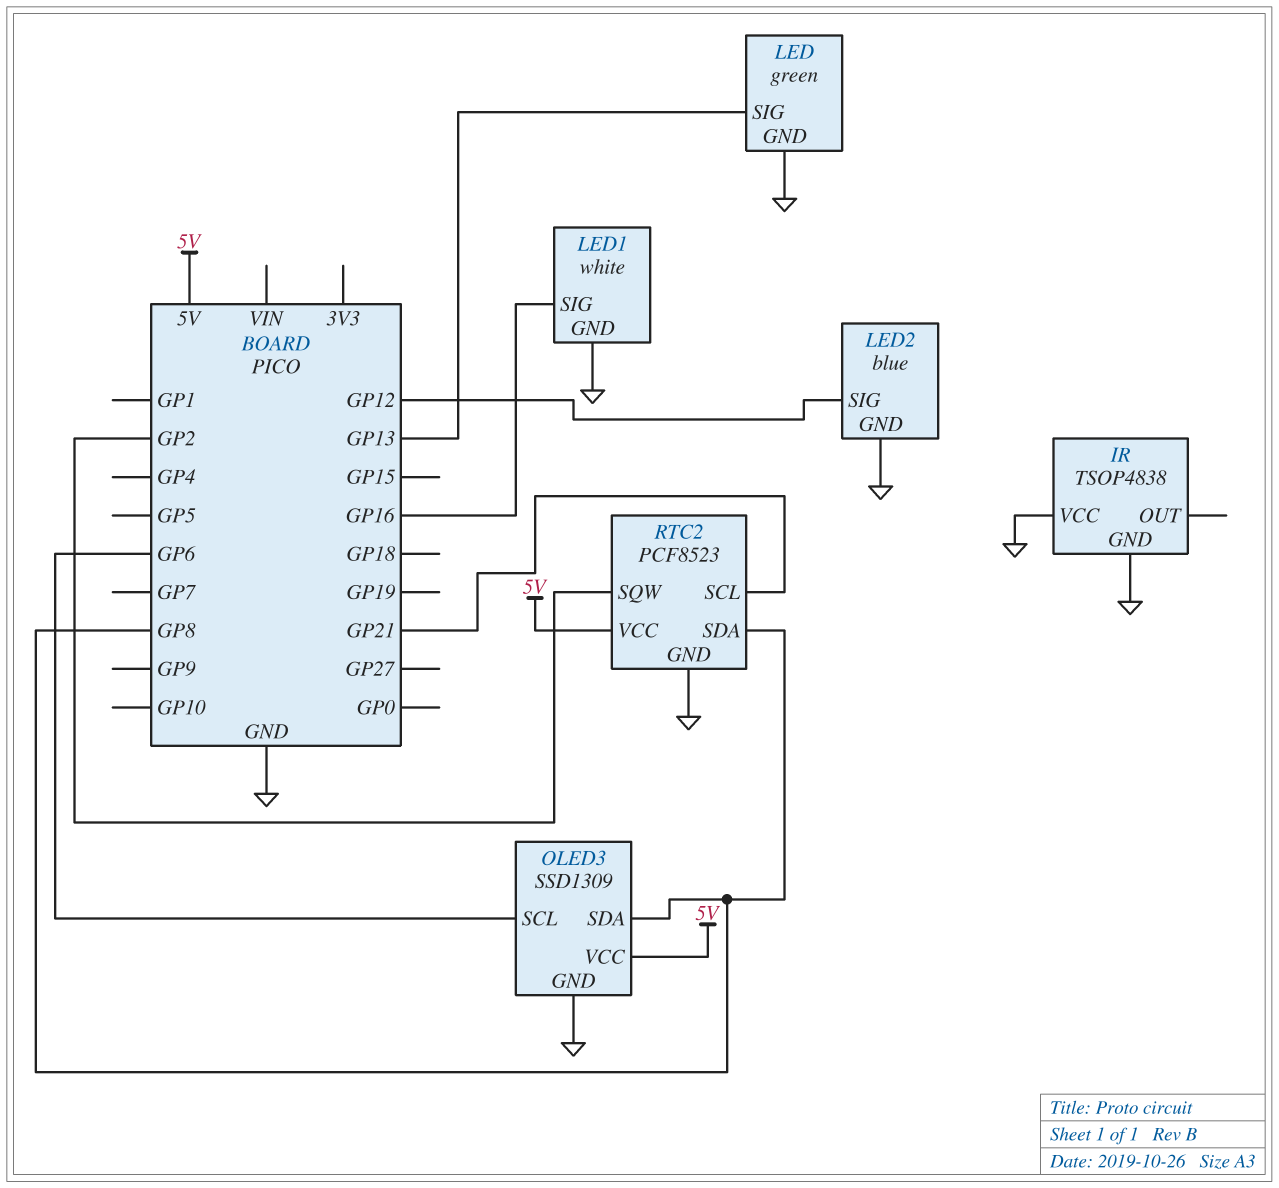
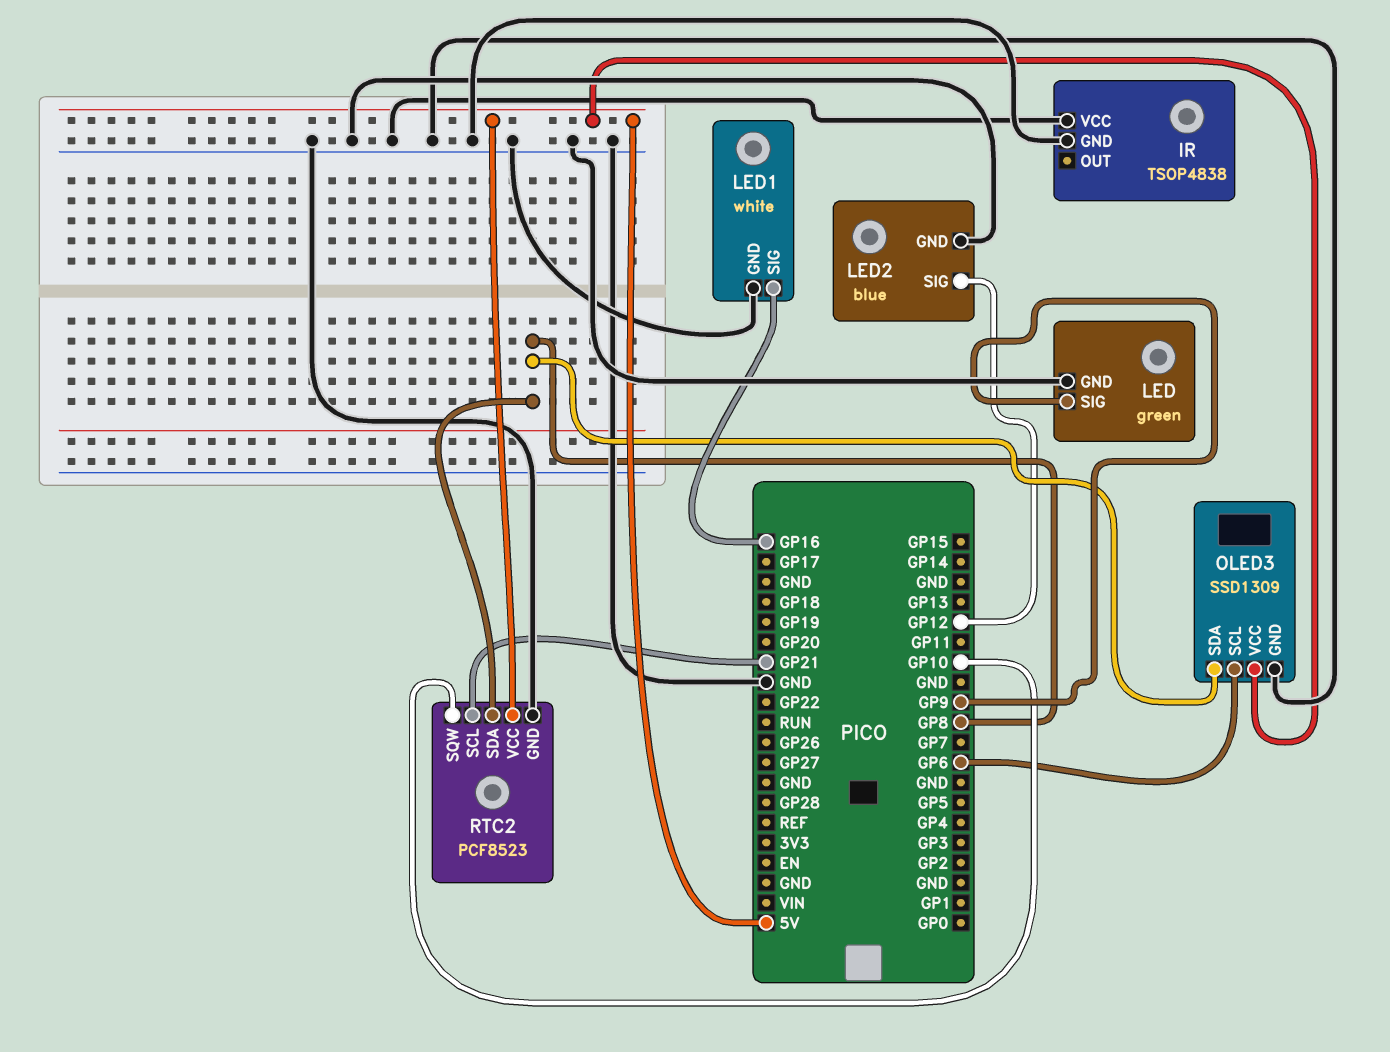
LED pin SIG: GP13 -> GP9
RTC2 pin SQW: GP2 -> GP10

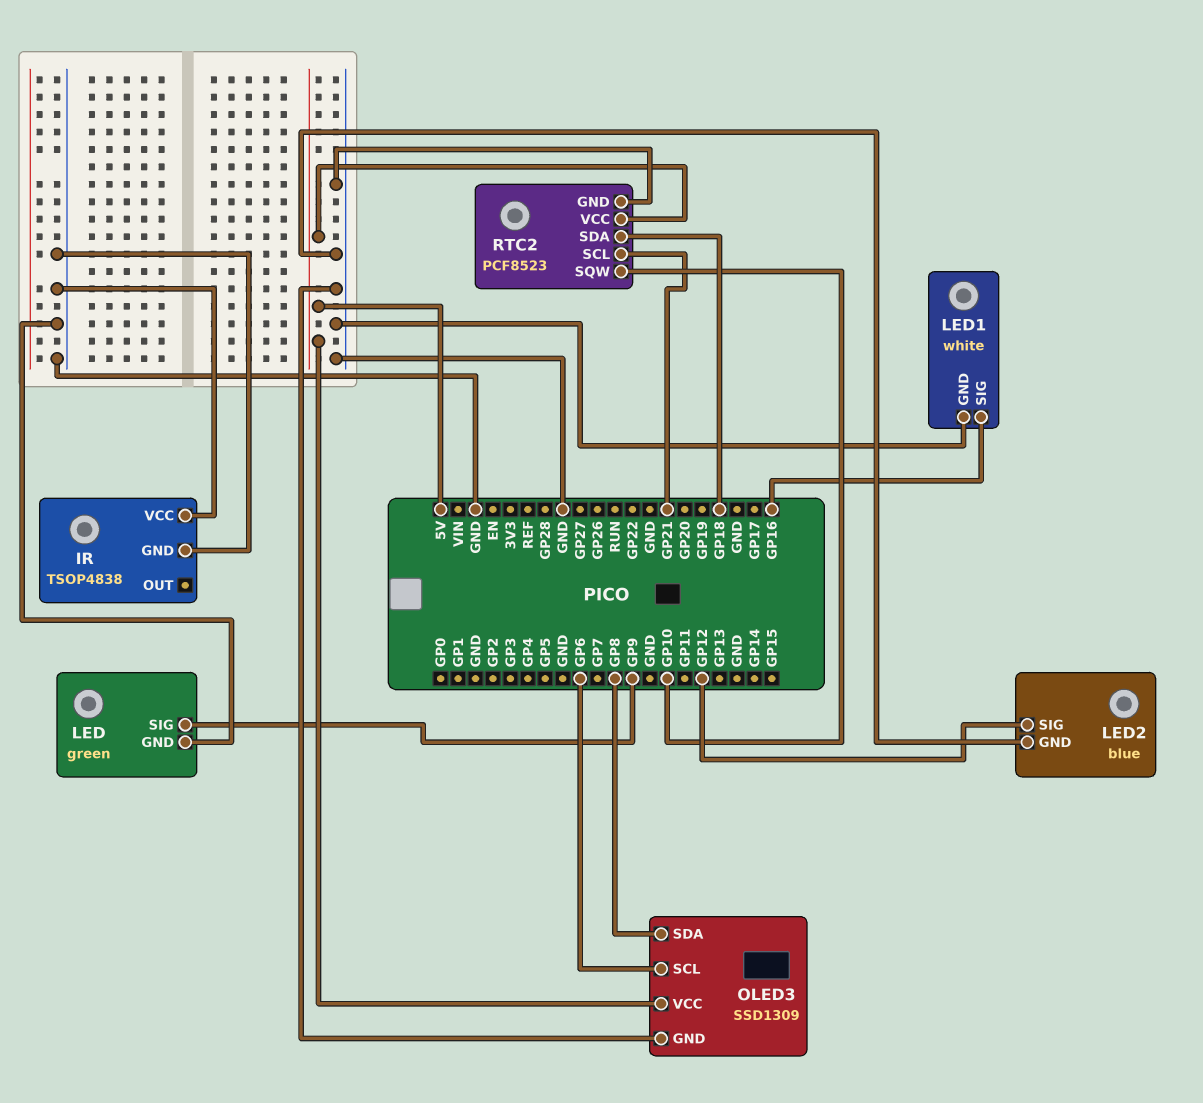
RTC2 pin SDA: GP8 -> GP18

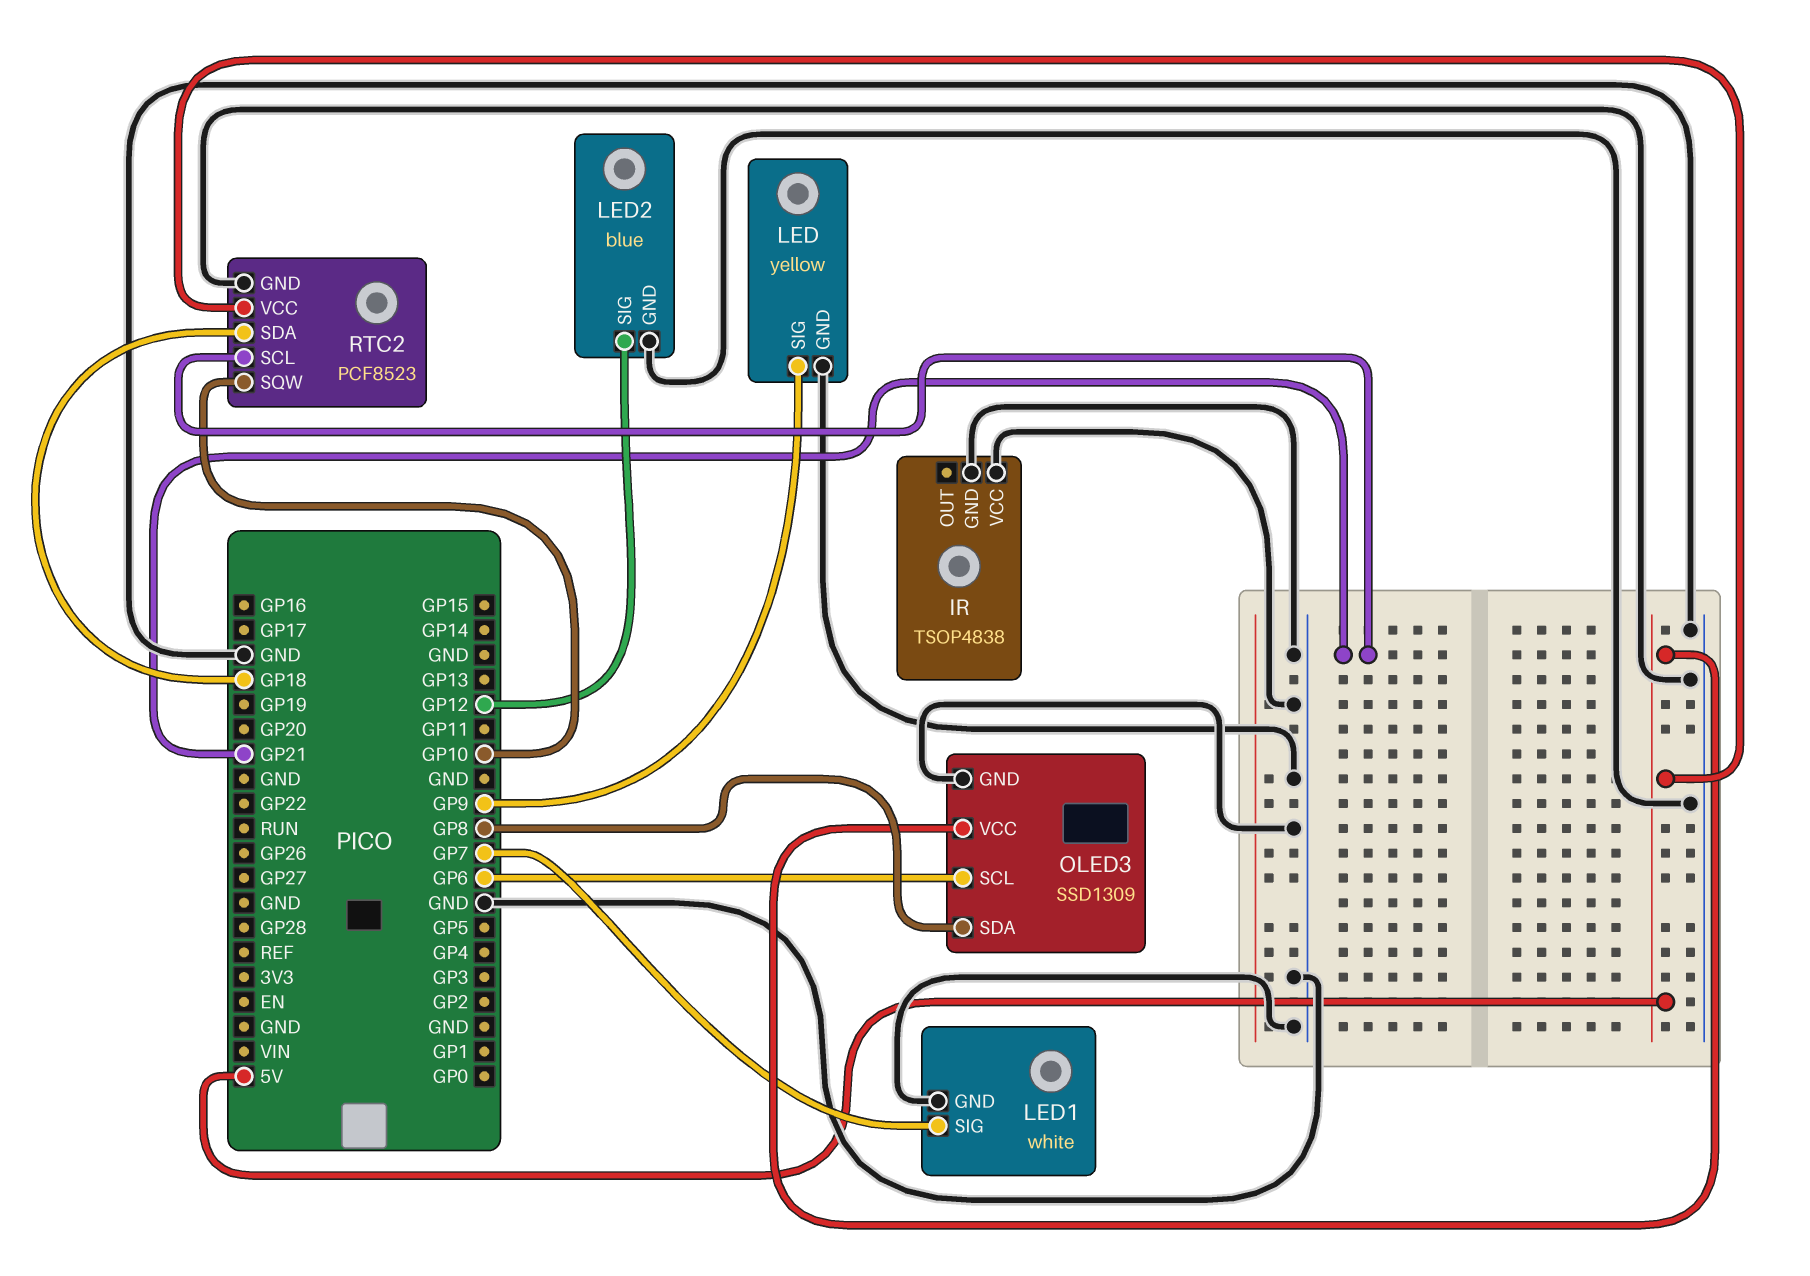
LED: green -> yellow
LED1 pin SIG: GP16 -> GP7

